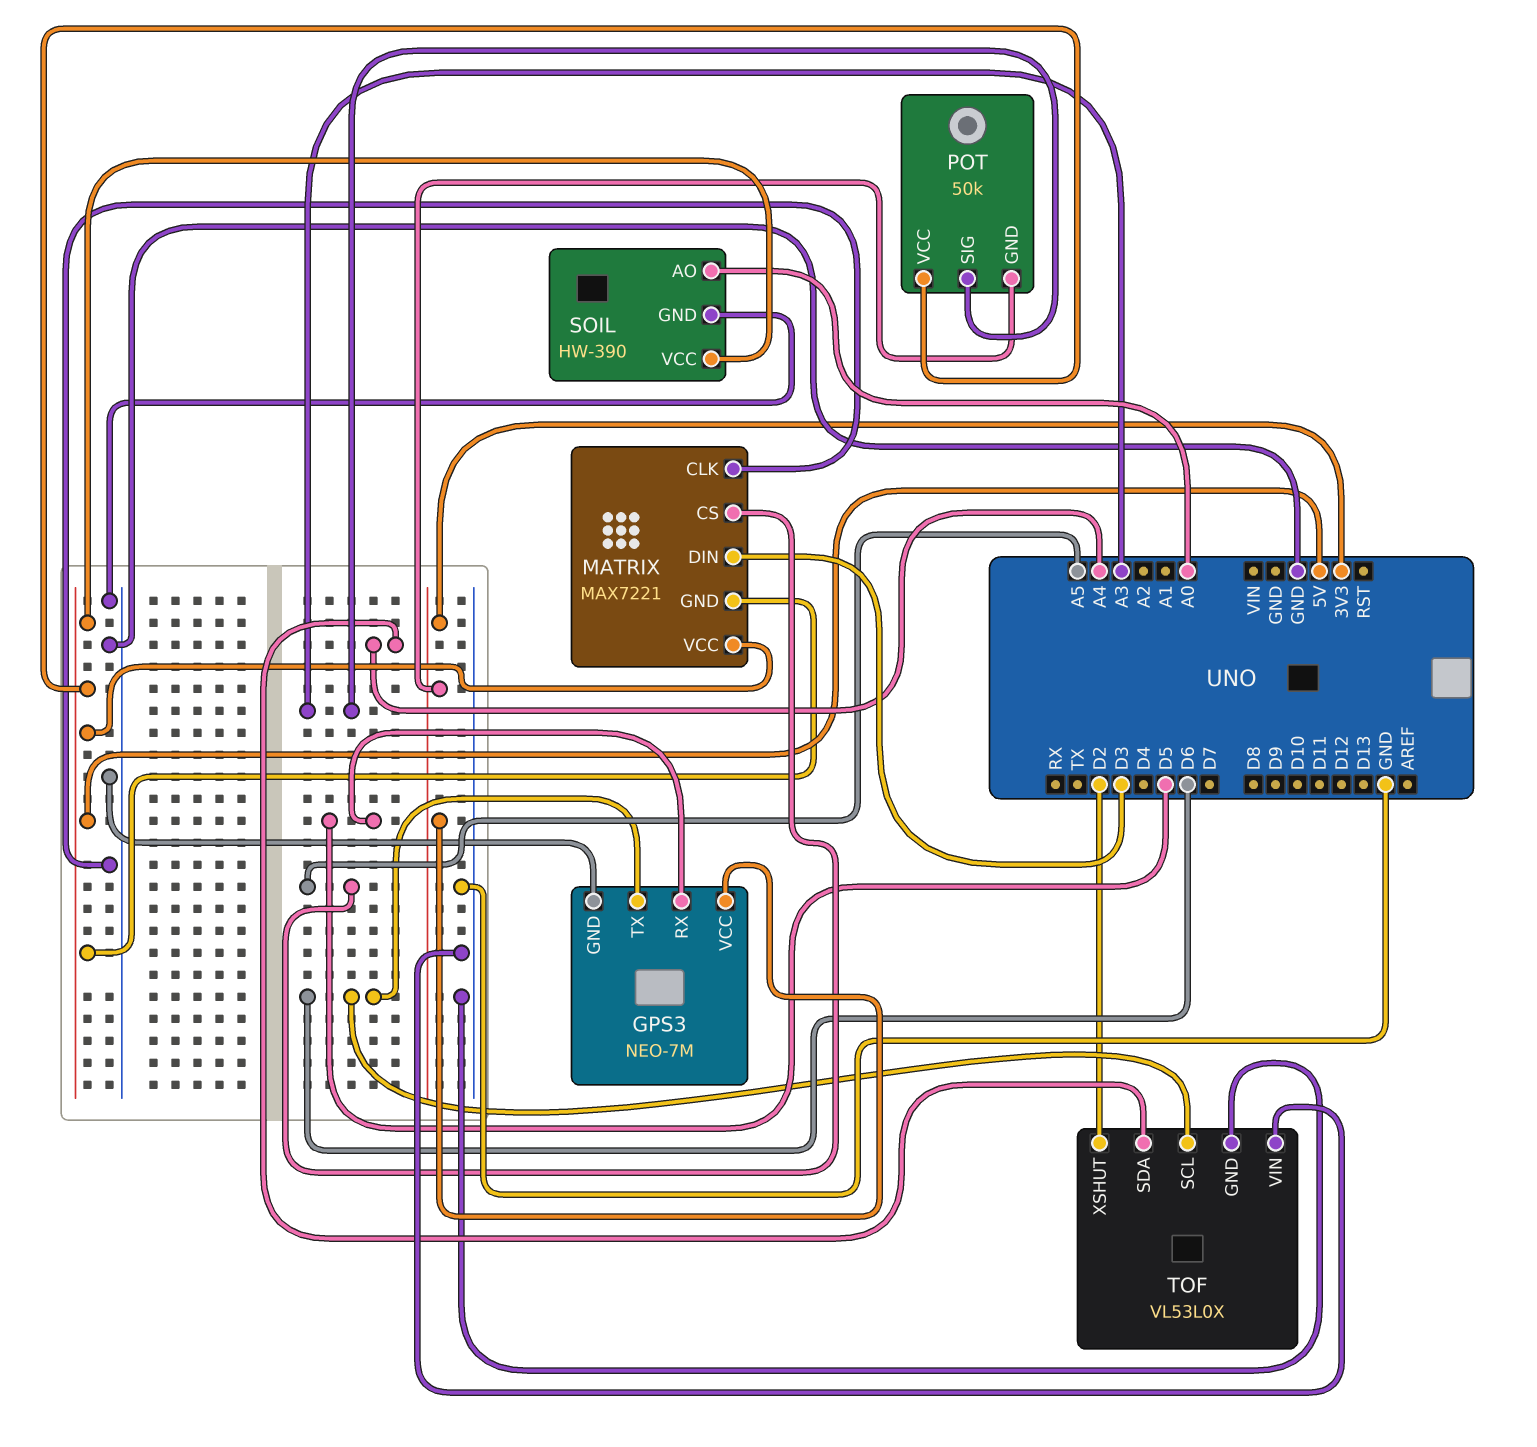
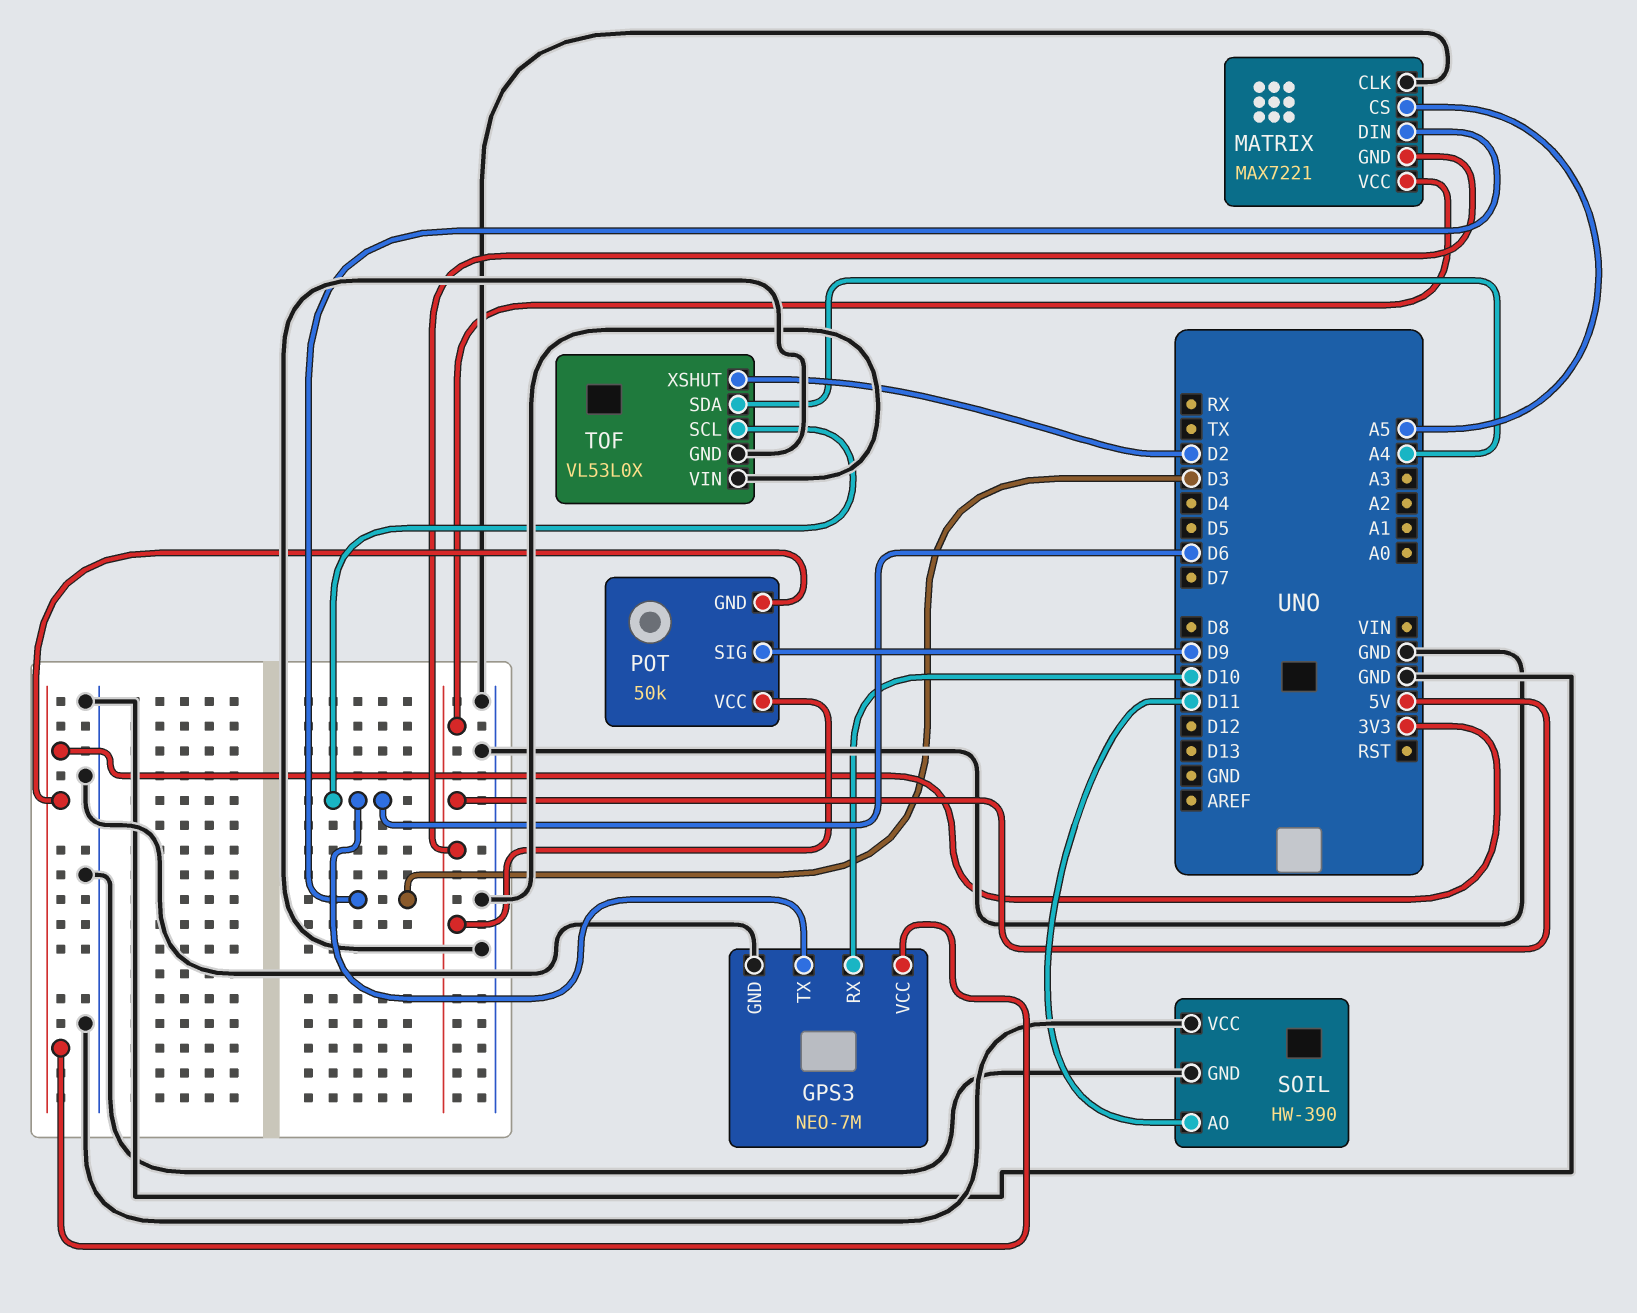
GPS3 pin RX: D5 -> D10
POT pin SIG: A3 -> D9
SOIL pin AO: A0 -> D11
SOIL pin VCC: 5V -> GND

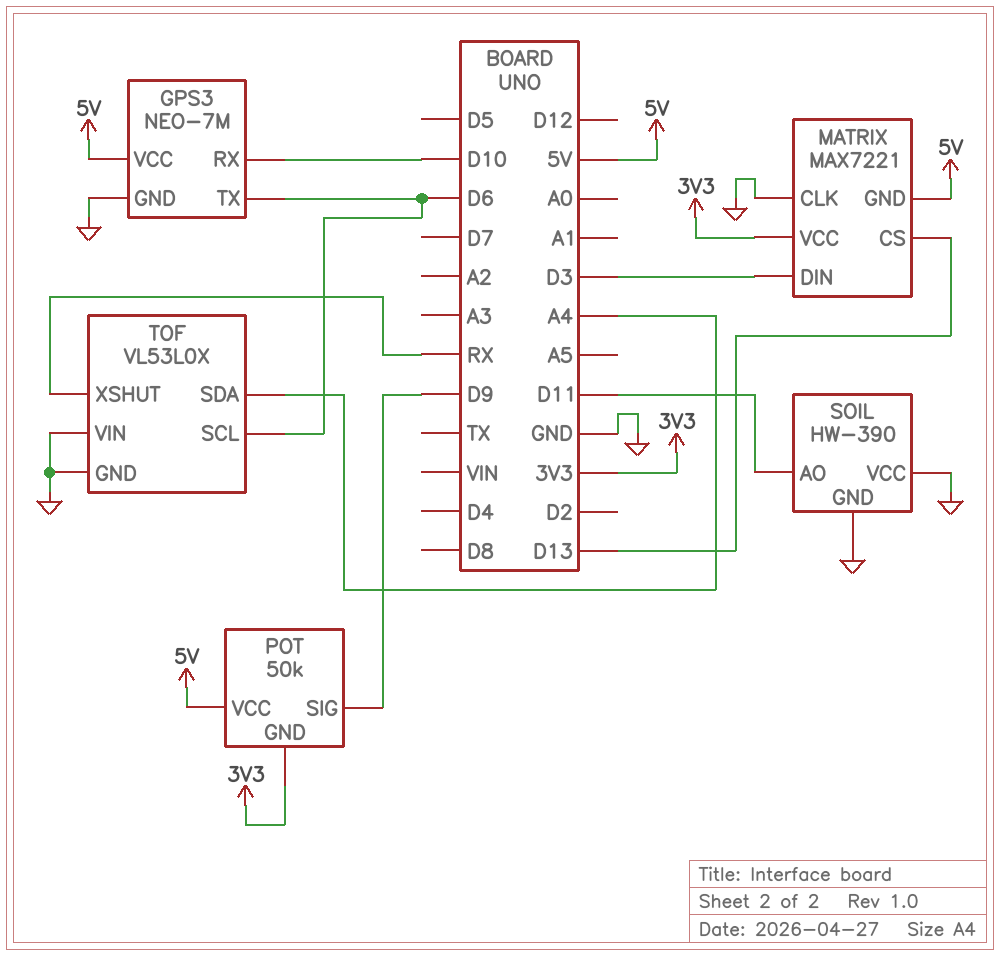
GPS3 pin VCC: 3V3 -> 5V
MATRIX pin CS: A5 -> D13
MATRIX pin VCC: 5V -> 3V3
TOF pin XSHUT: D2 -> RX

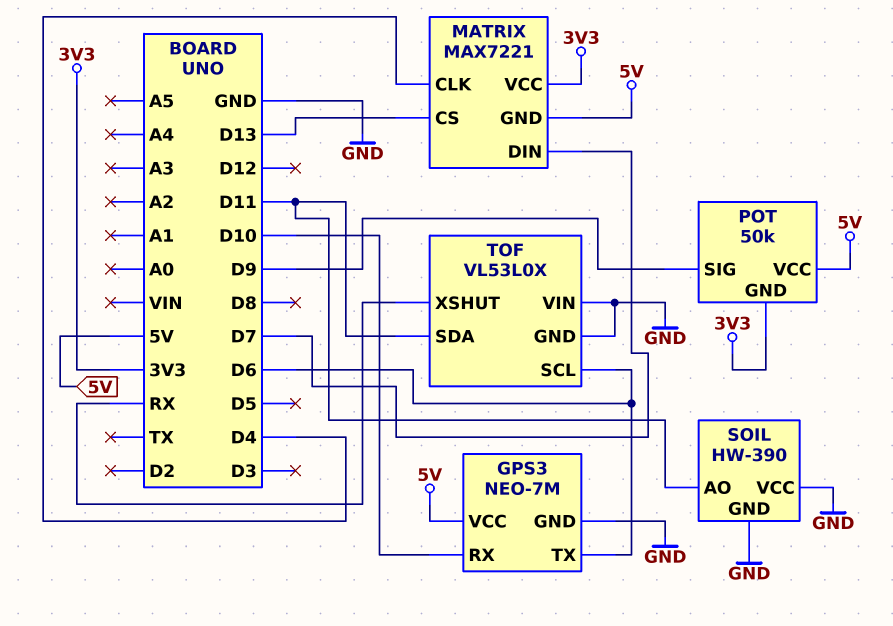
MATRIX pin CLK: GND -> D4
MATRIX pin DIN: D3 -> D7
TOF pin SDA: A4 -> D11

